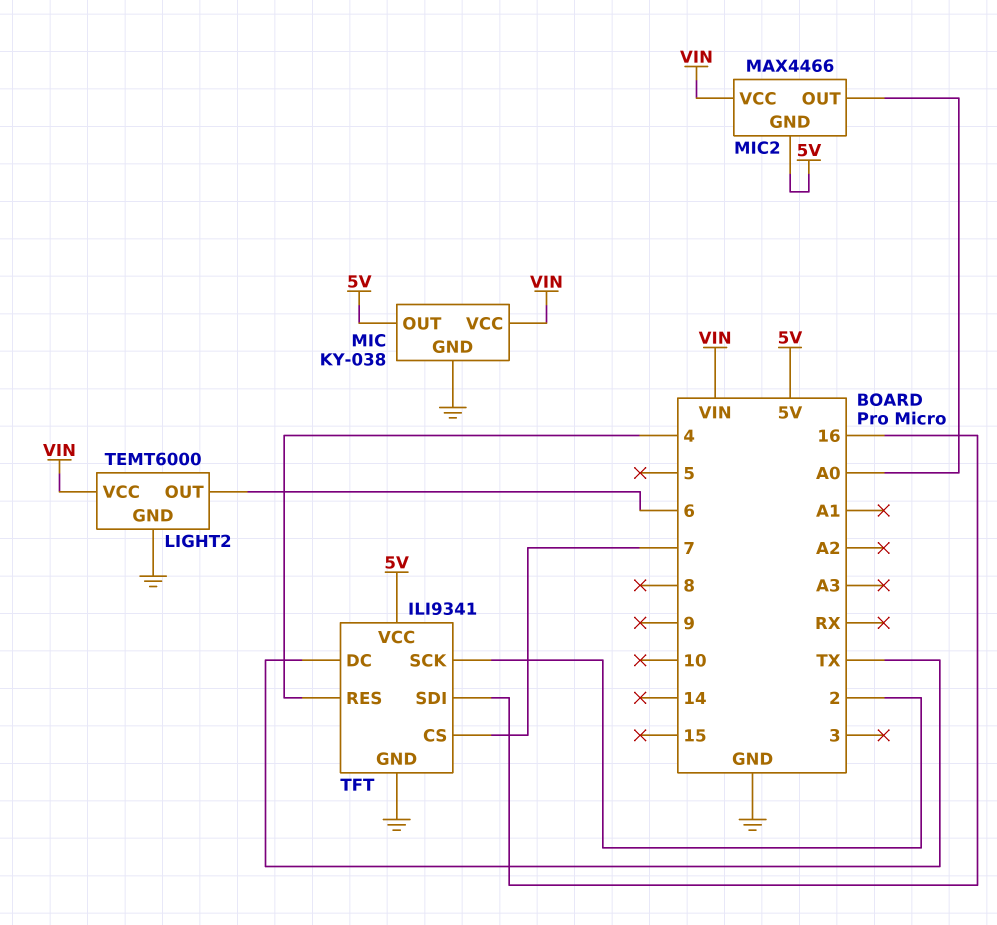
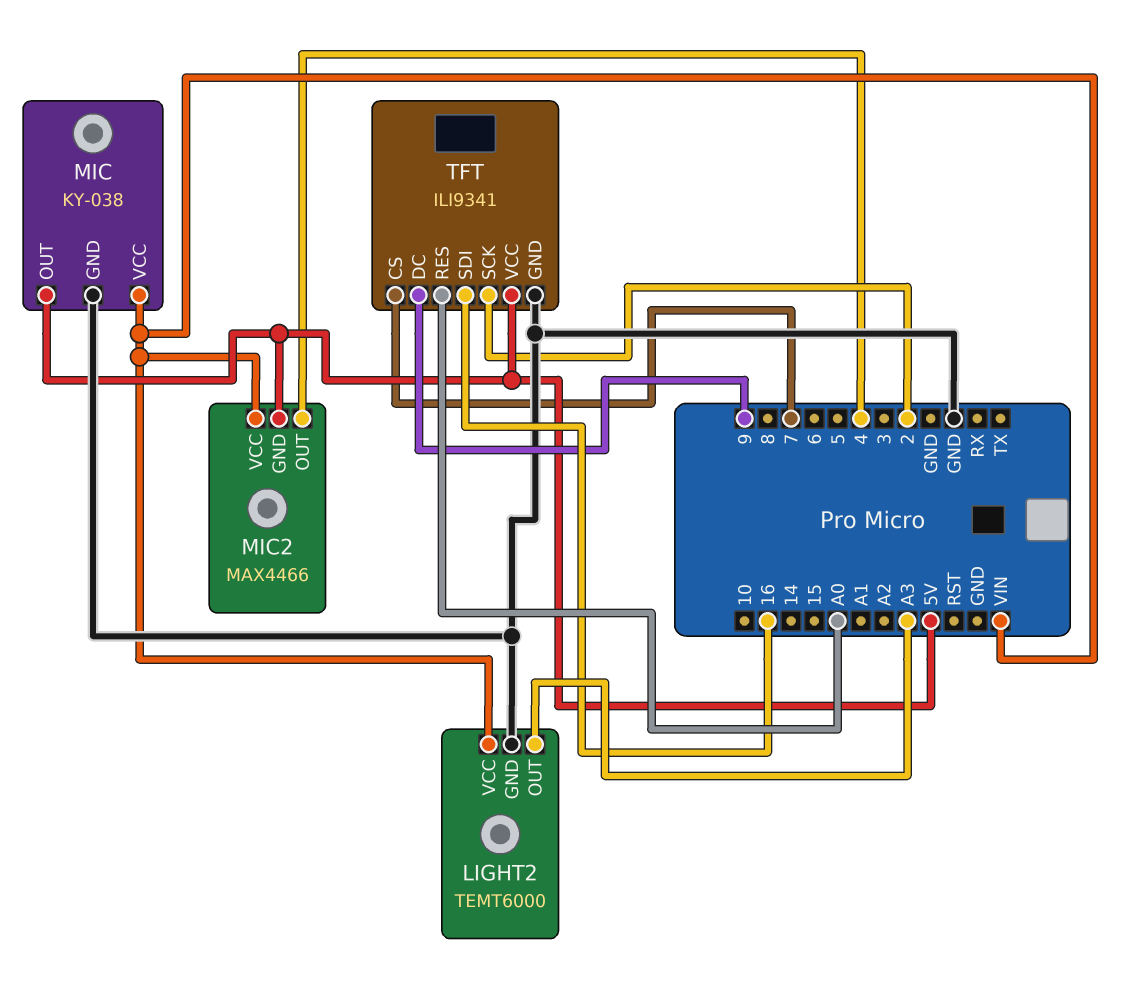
LIGHT2 pin OUT: 6 -> A3
MIC2 pin OUT: A0 -> 4
TFT pin DC: TX -> 9
TFT pin RES: 4 -> A0

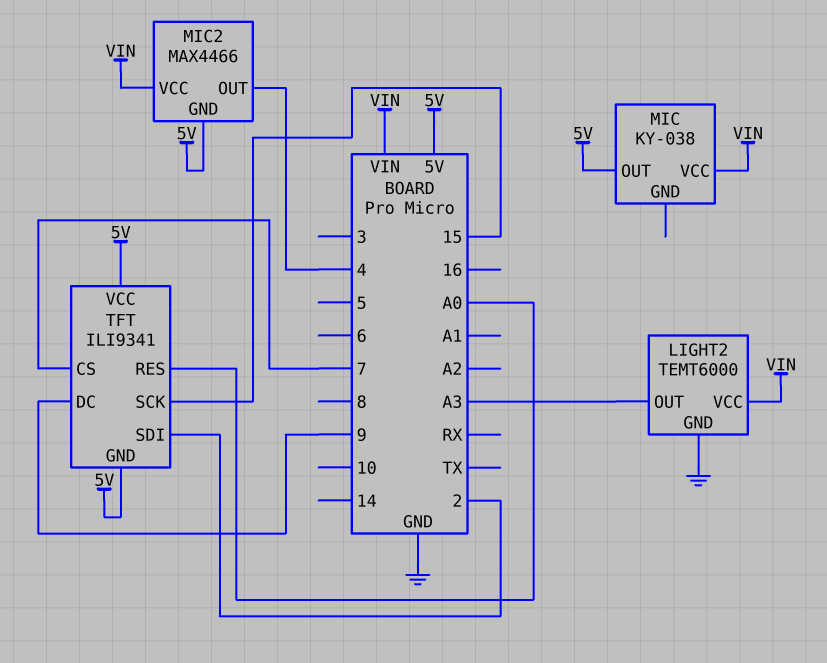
MIC pin GND: GND -> none
TFT pin GND: GND -> 5V
TFT pin SCK: 2 -> 15
TFT pin SDI: 16 -> 2

